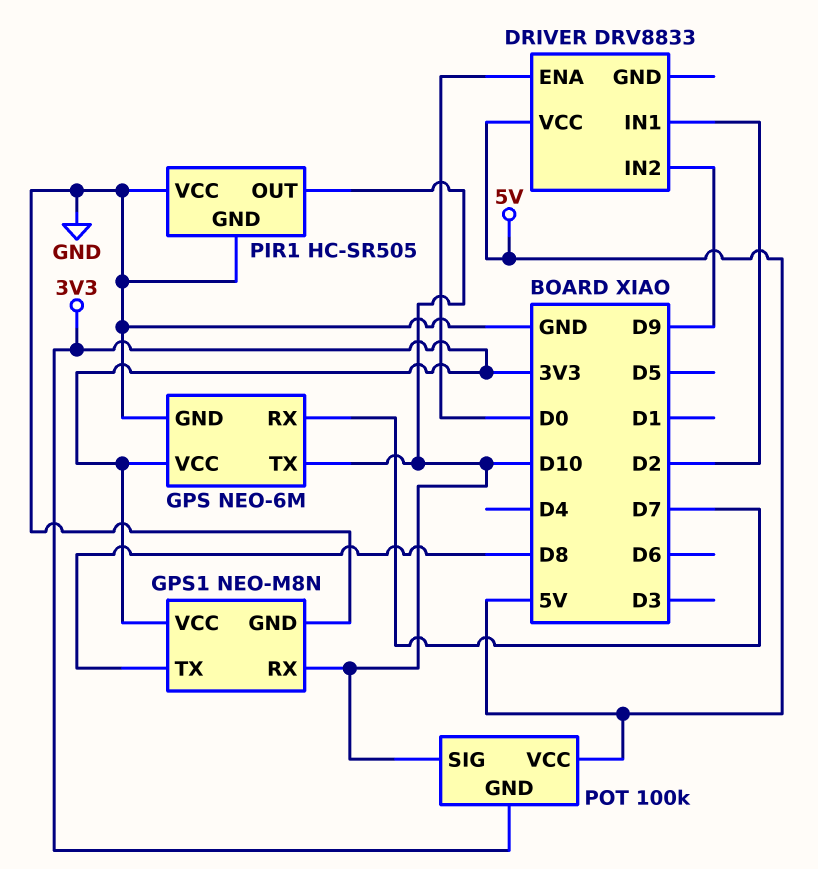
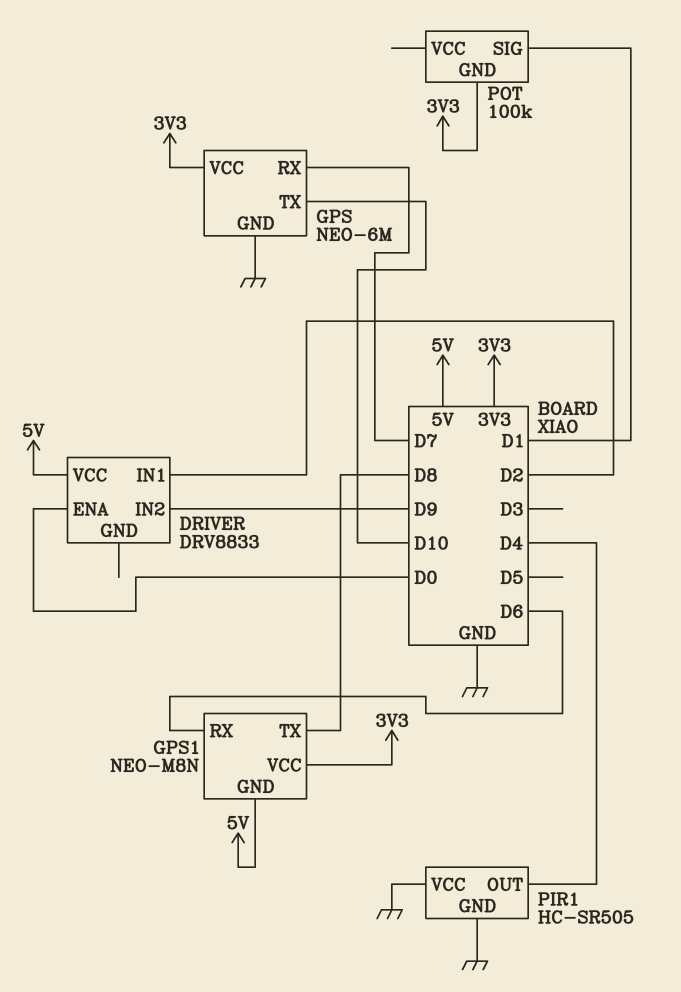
GPS1 pin GND: GND -> 5V
GPS1 pin RX: D10 -> D6
PIR1 pin OUT: D10 -> D4
POT pin SIG: D10 -> D1
POT pin VCC: 5V -> none

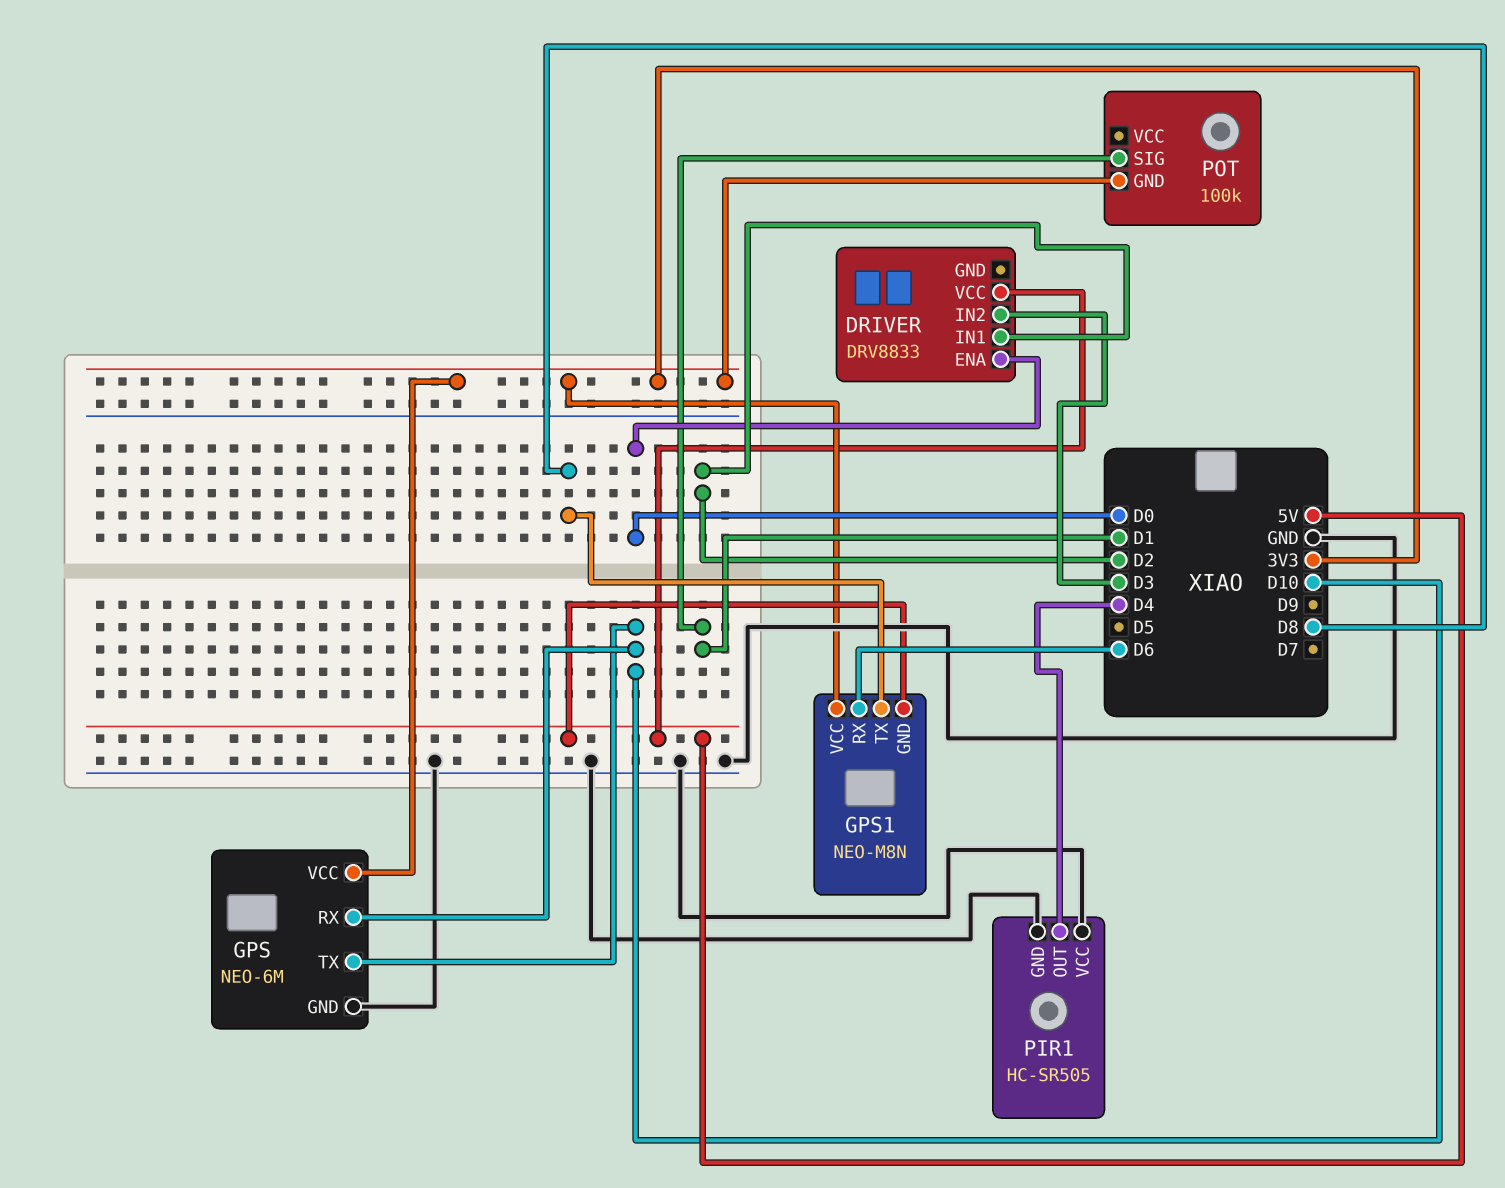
DRIVER pin IN2: D9 -> D3
GPS pin RX: D7 -> D10

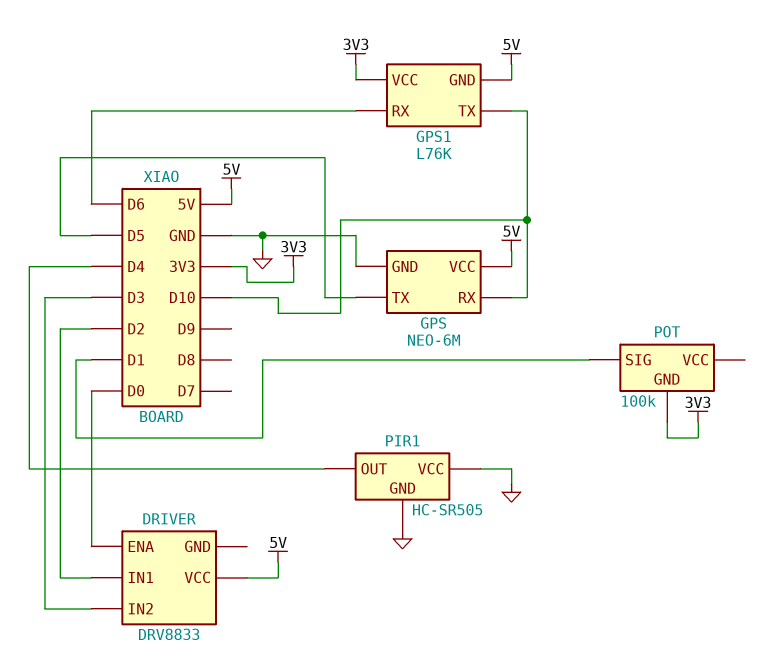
GPS pin TX: D10 -> D5
GPS pin VCC: 3V3 -> 5V
GPS1: NEO-M8N -> L76K
GPS1 pin TX: D8 -> D10

